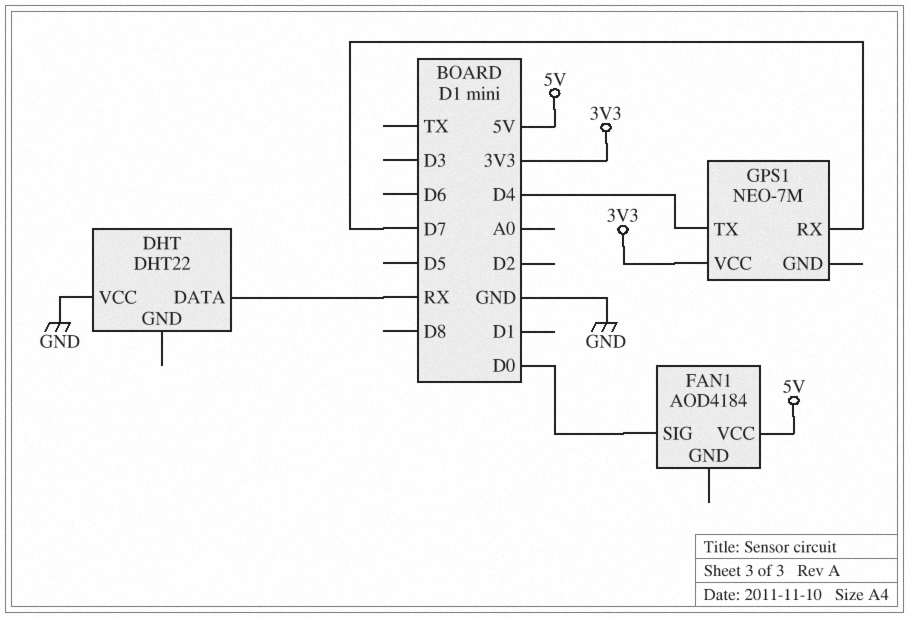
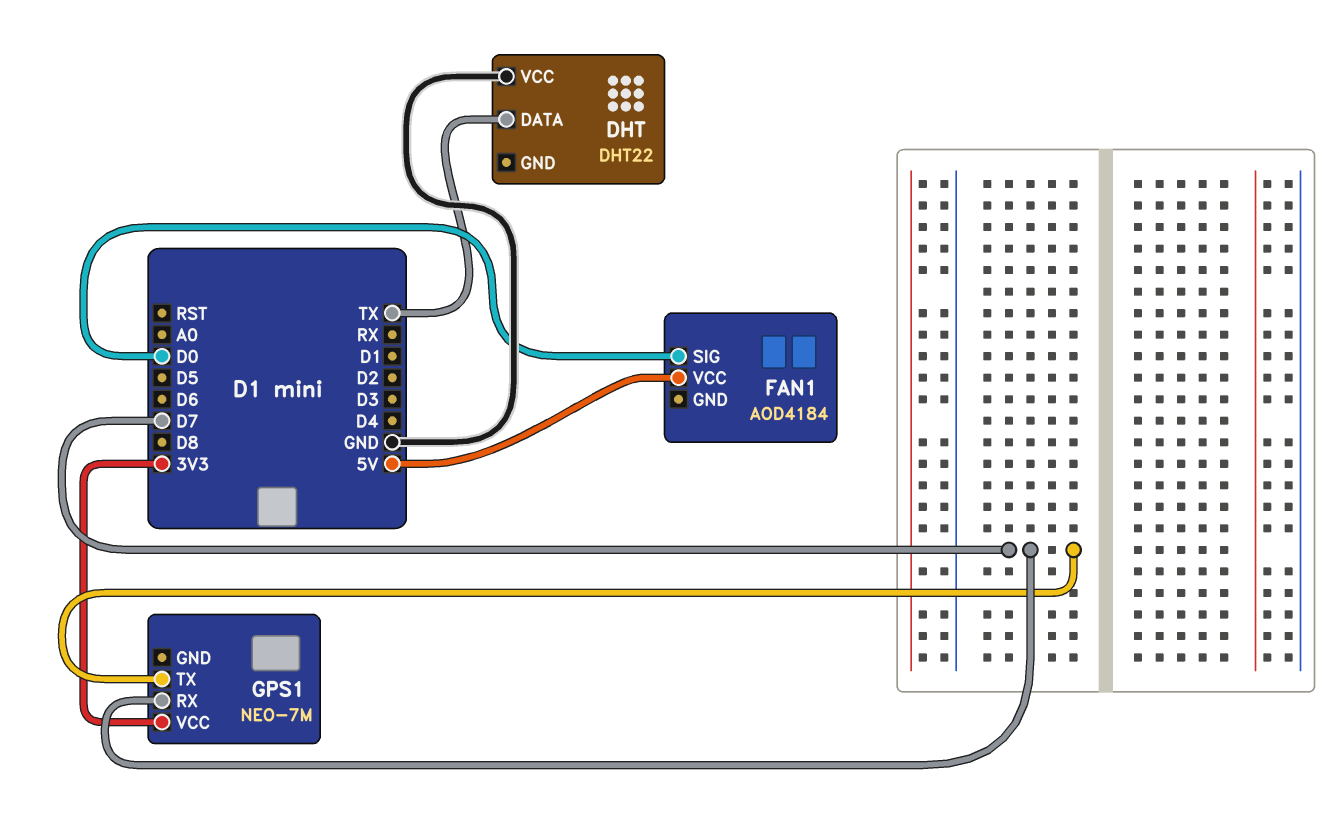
DHT pin DATA: RX -> TX
GPS1 pin TX: D4 -> D7

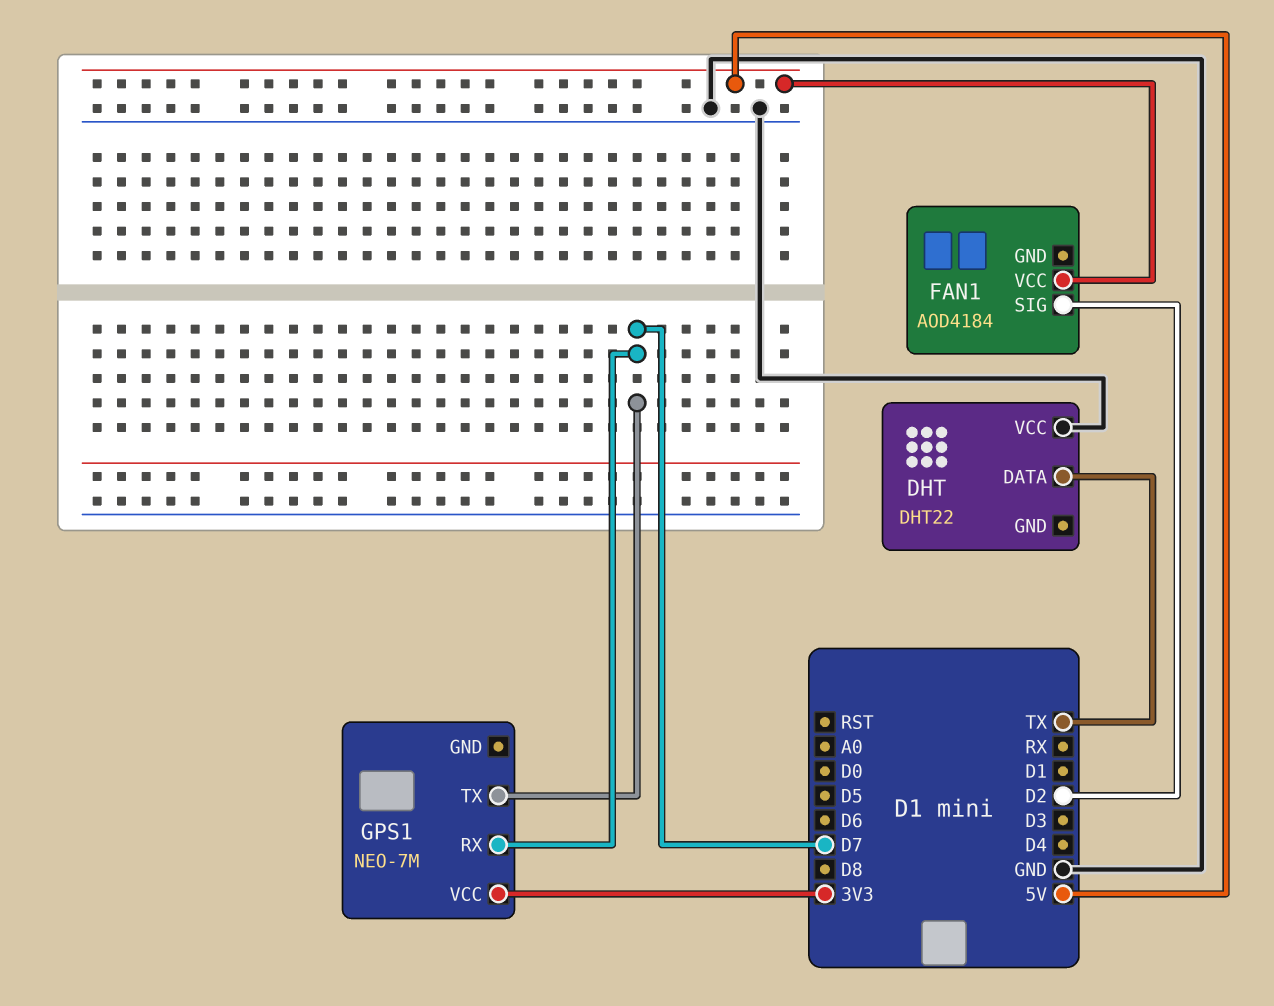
FAN1 pin SIG: D0 -> D2

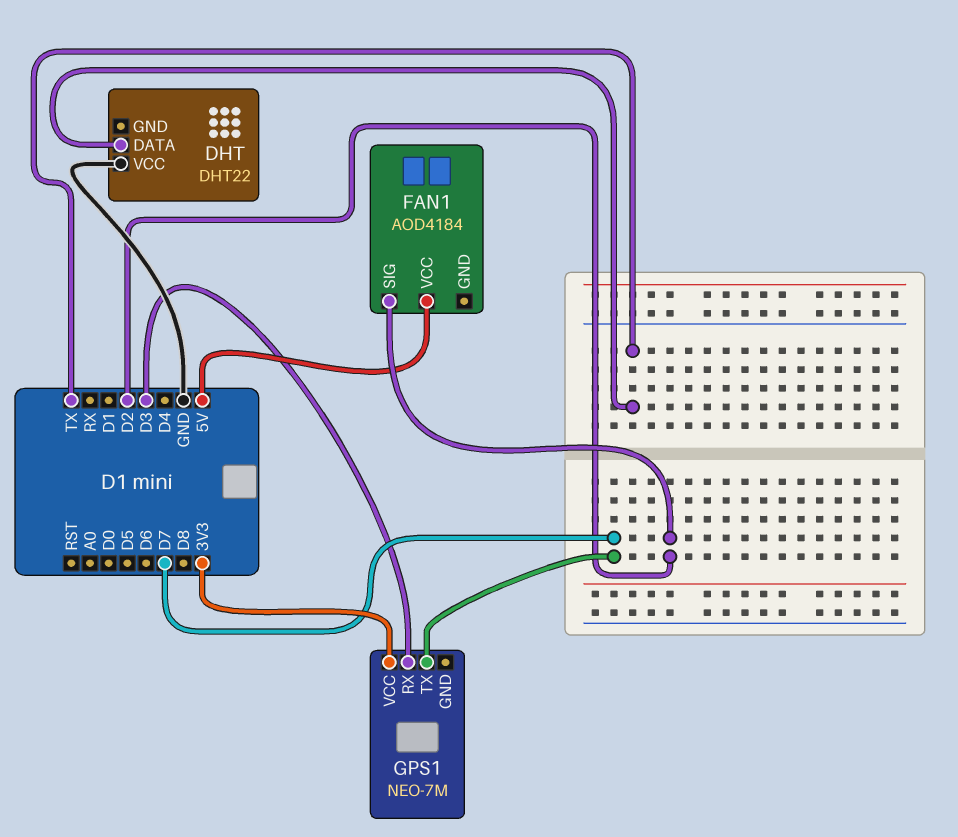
GPS1 pin RX: D7 -> D3

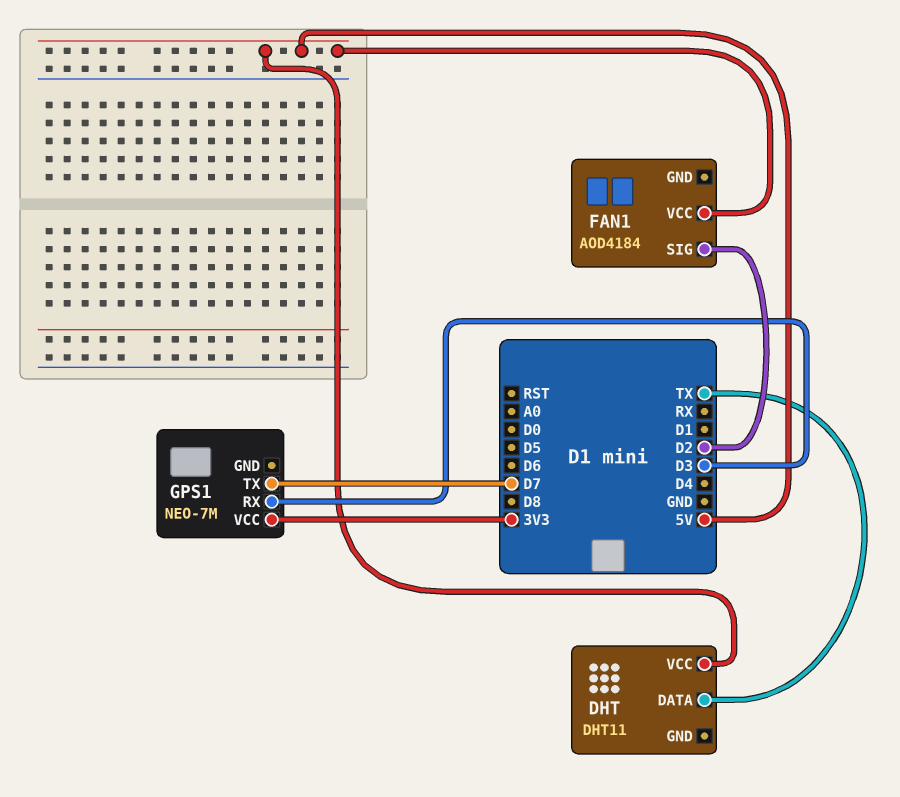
DHT: DHT22 -> DHT11
DHT pin VCC: GND -> 5V

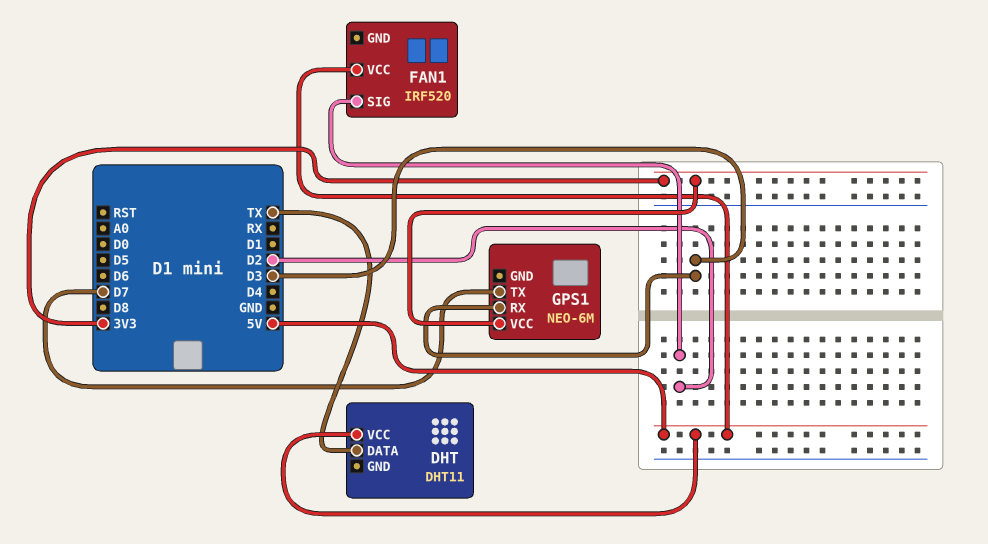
FAN1: AOD4184 -> IRF520
GPS1: NEO-7M -> NEO-6M

